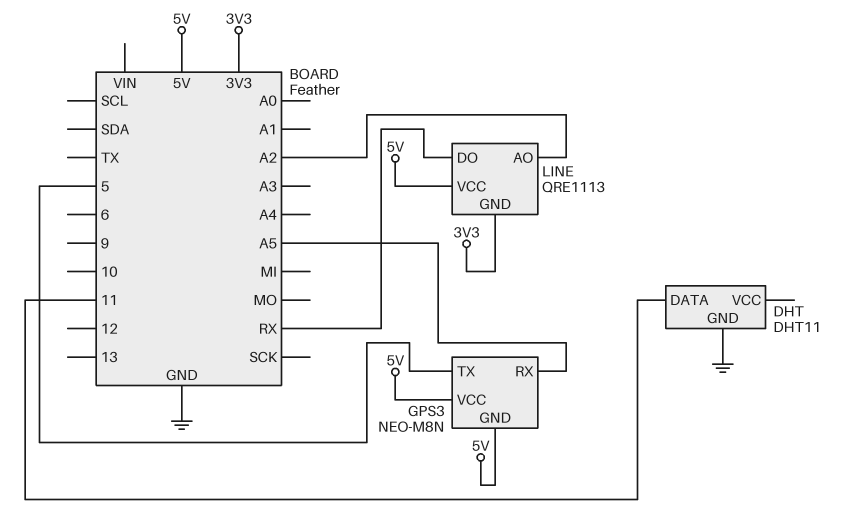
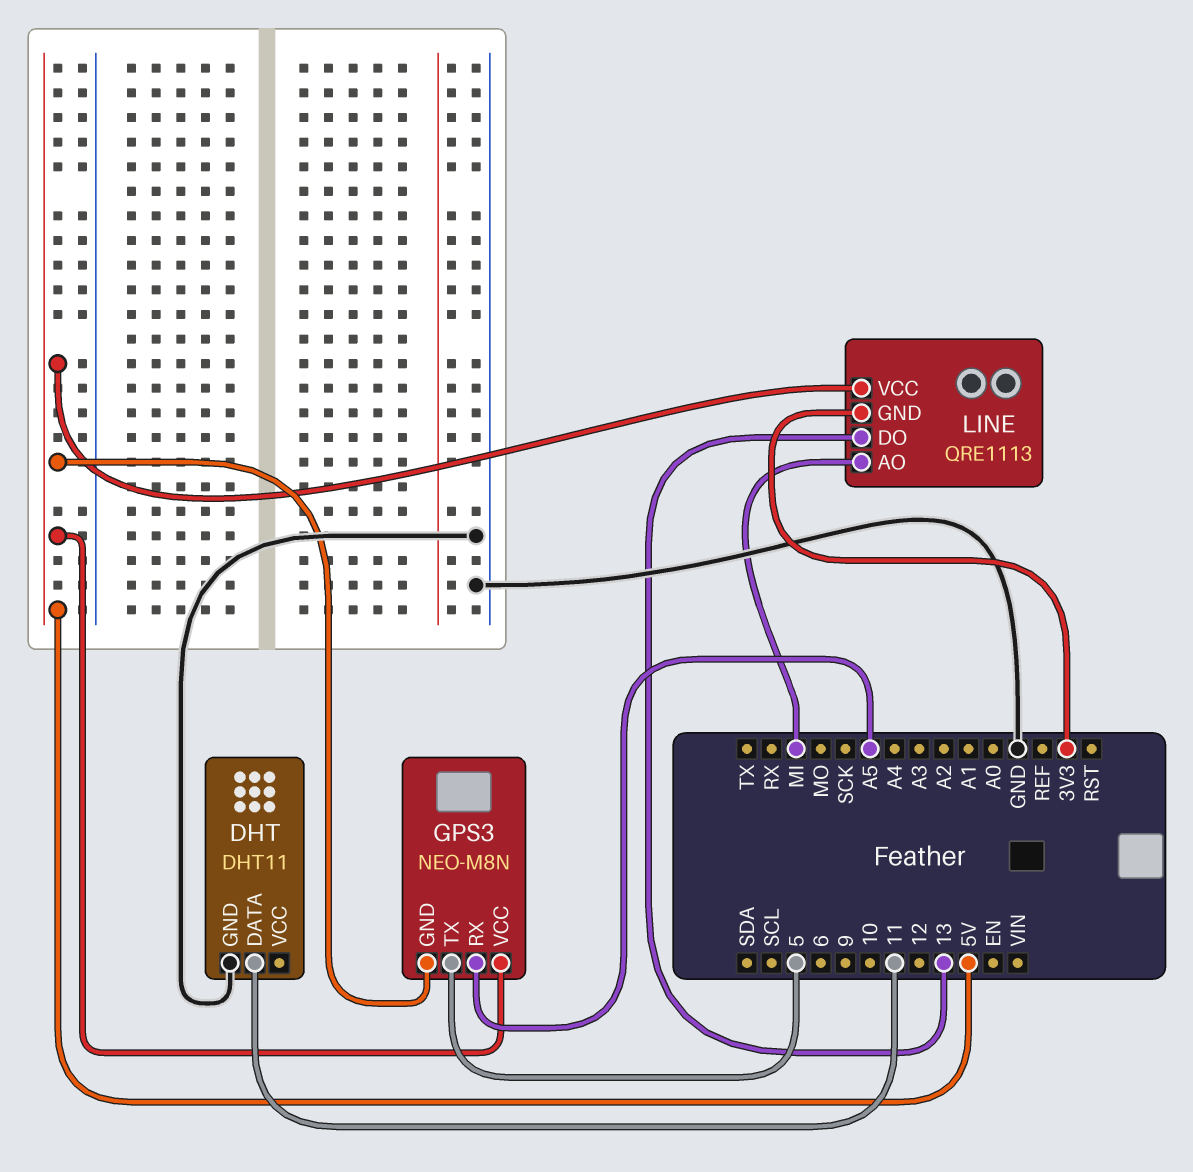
LINE pin AO: A2 -> MI
LINE pin DO: RX -> 13

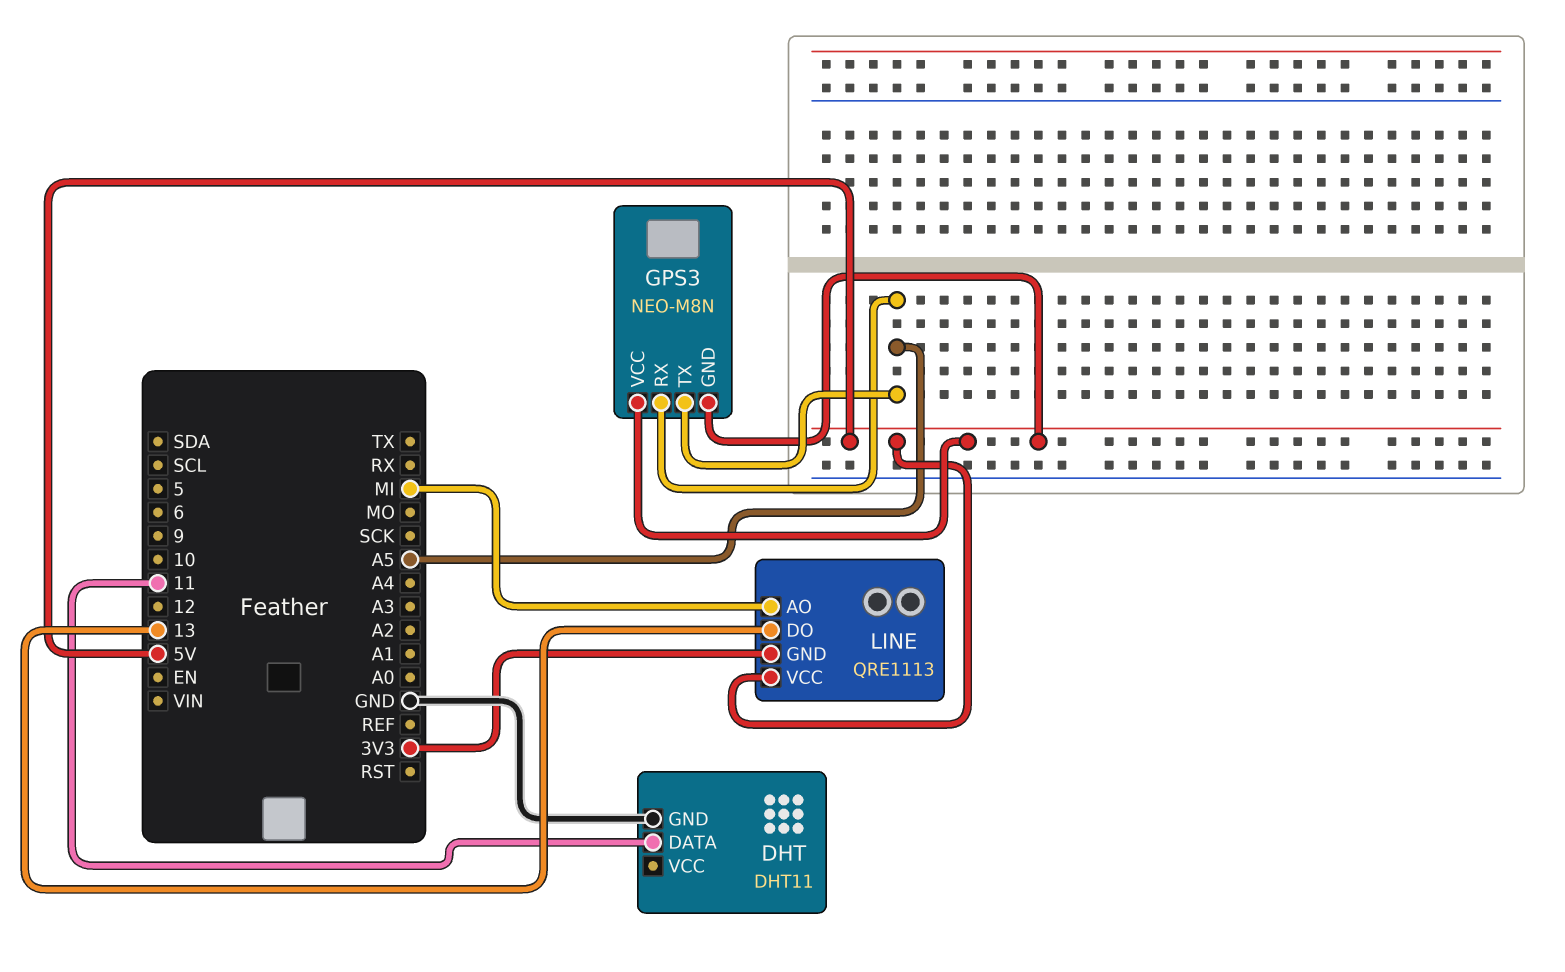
GPS3 pin TX: 5 -> A5

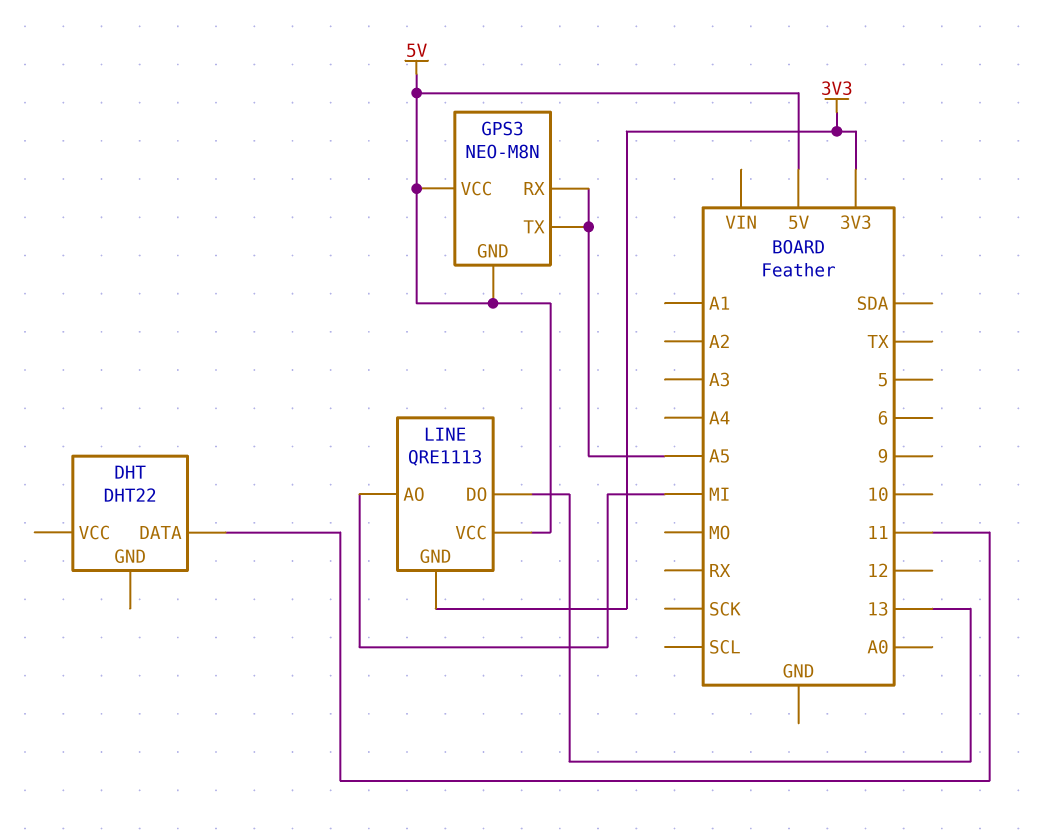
DHT: DHT11 -> DHT22
DHT pin GND: GND -> none

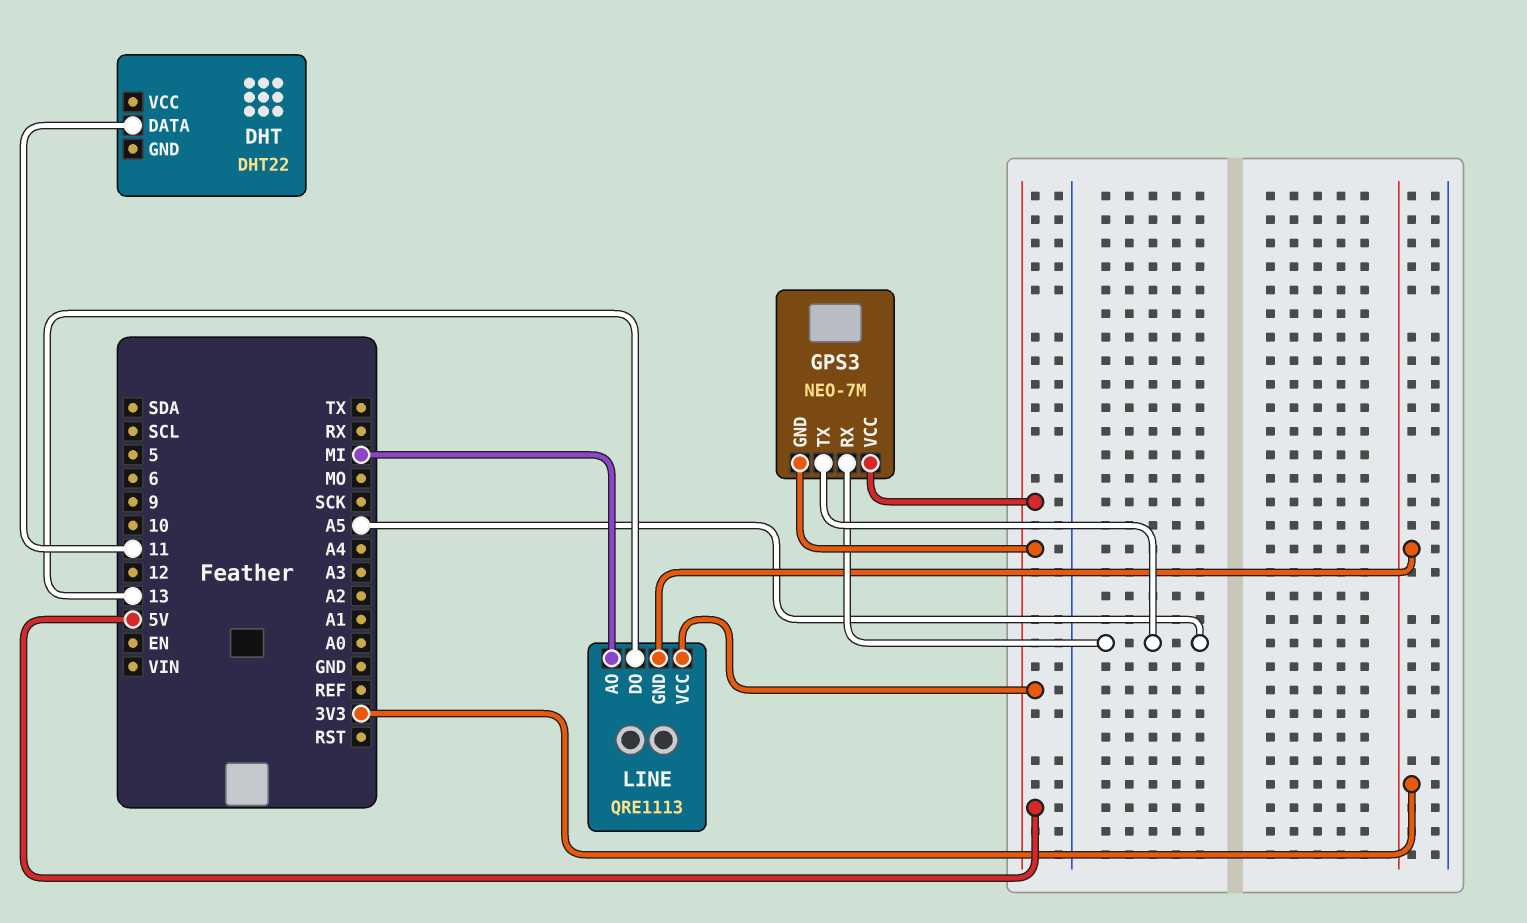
GPS3: NEO-M8N -> NEO-7M

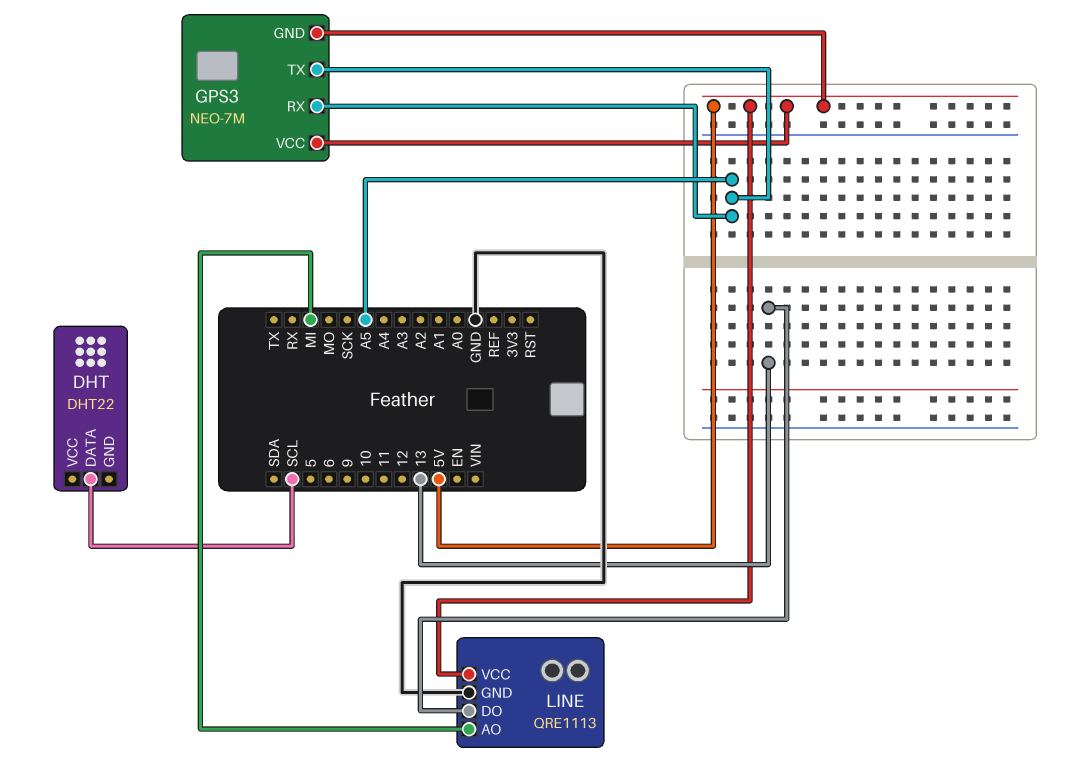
DHT pin DATA: 11 -> SCL
LINE pin GND: 3V3 -> GND

